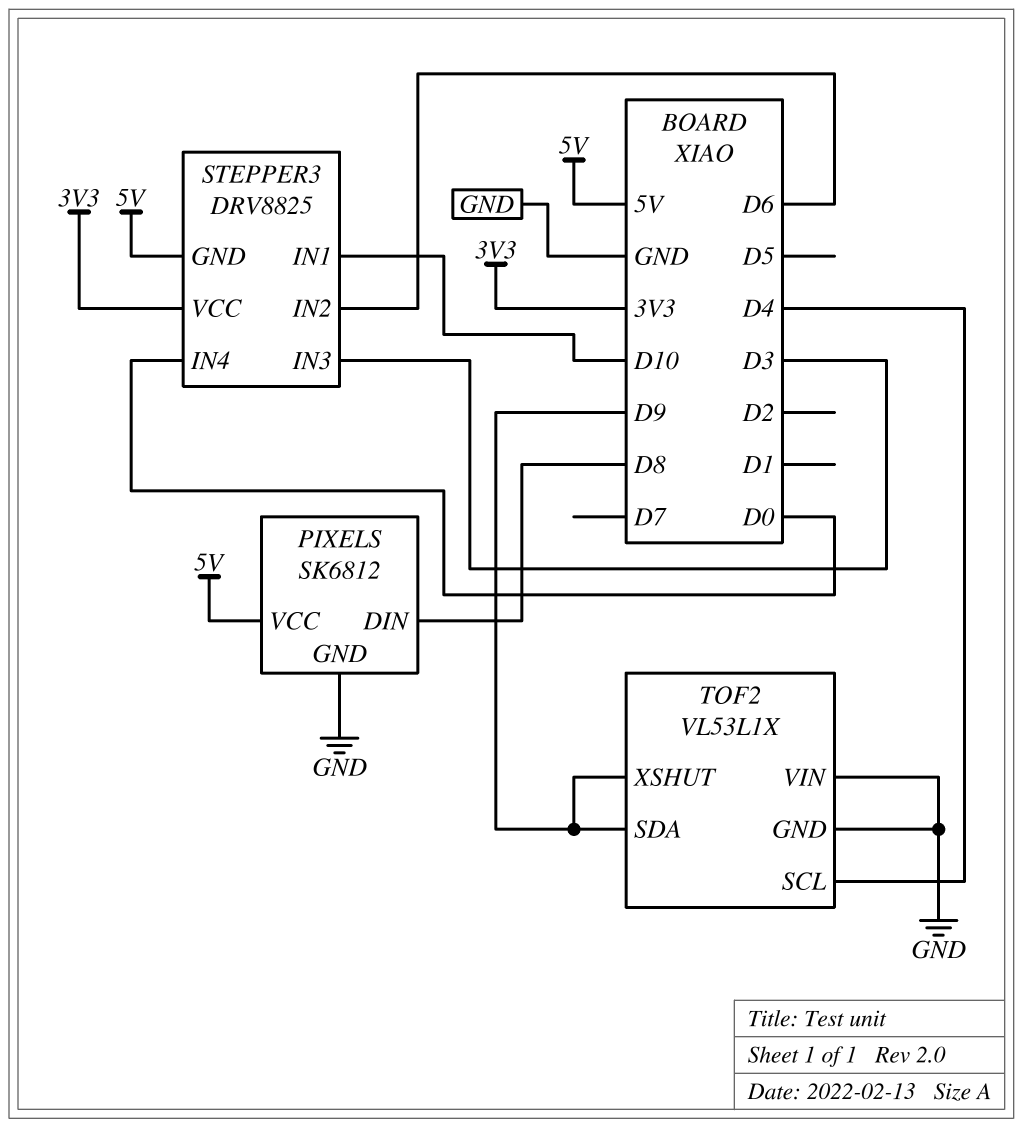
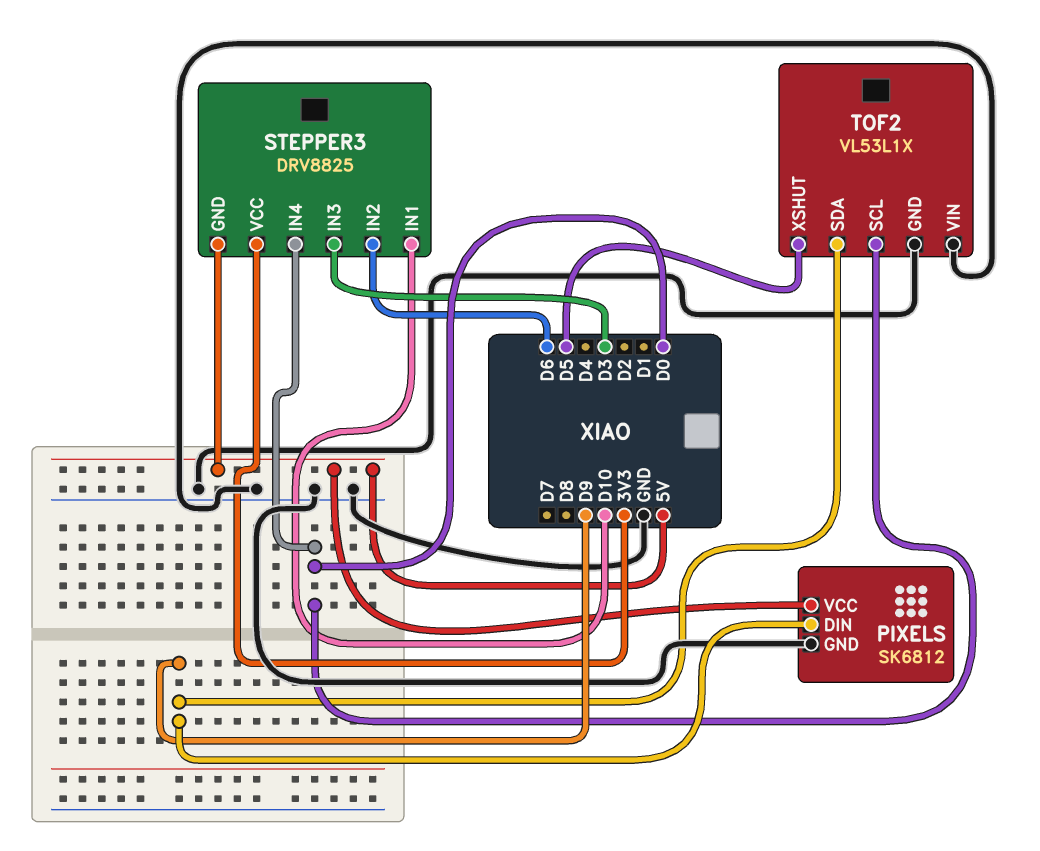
PIXELS pin DIN: D8 -> D9
TOF2 pin SCL: D4 -> D0
TOF2 pin XSHUT: D9 -> D5

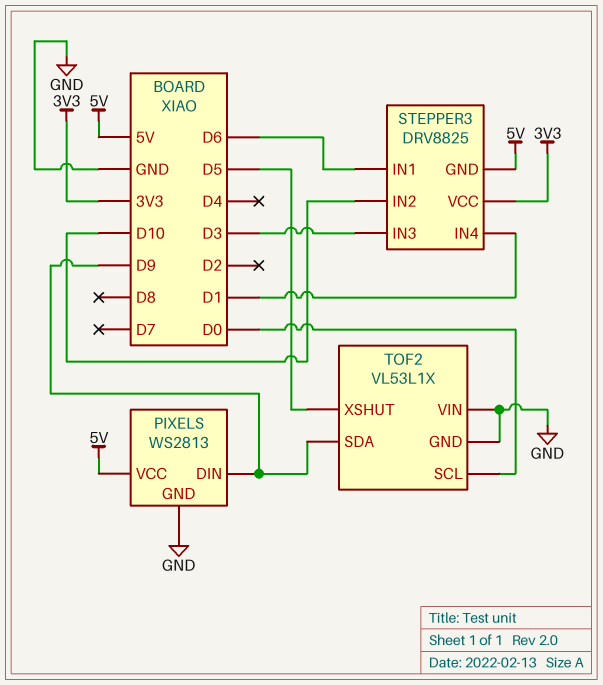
PIXELS: SK6812 -> WS2813
STEPPER3 pin IN1: D10 -> D6
STEPPER3 pin IN2: D6 -> D10
STEPPER3 pin IN4: D0 -> D1

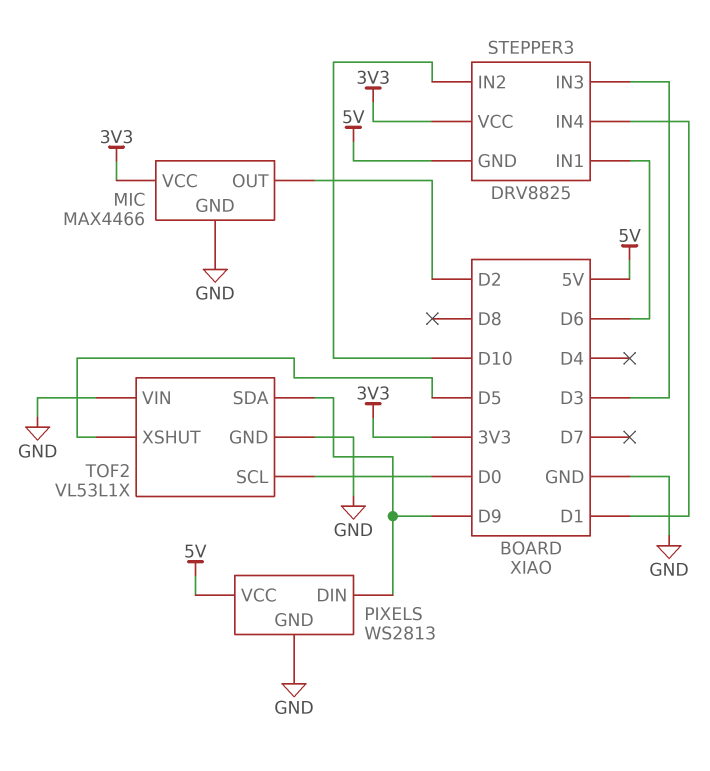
MIC: none -> MAX4466
MIC pin GND: none -> GND
MIC pin OUT: none -> D2
MIC pin VCC: none -> 3V3

